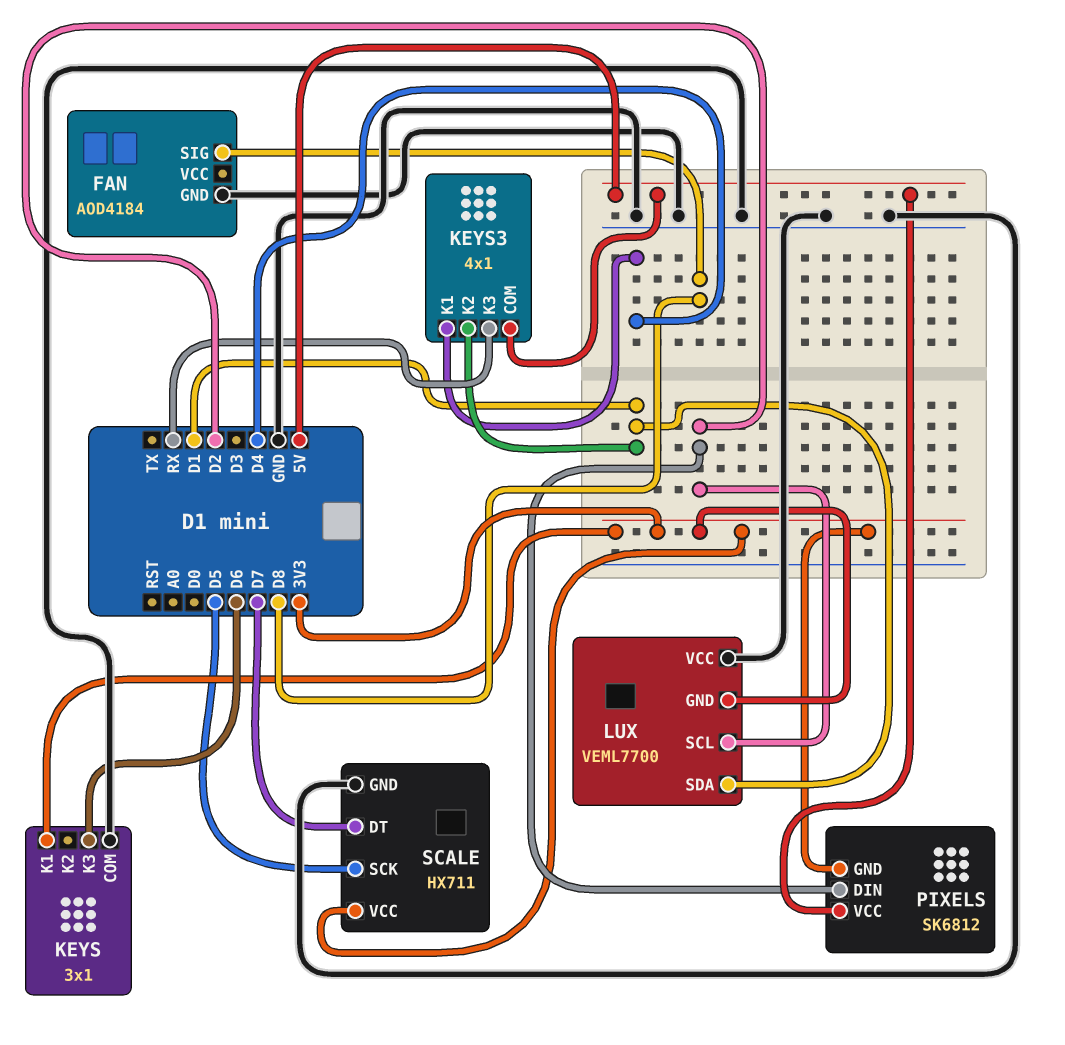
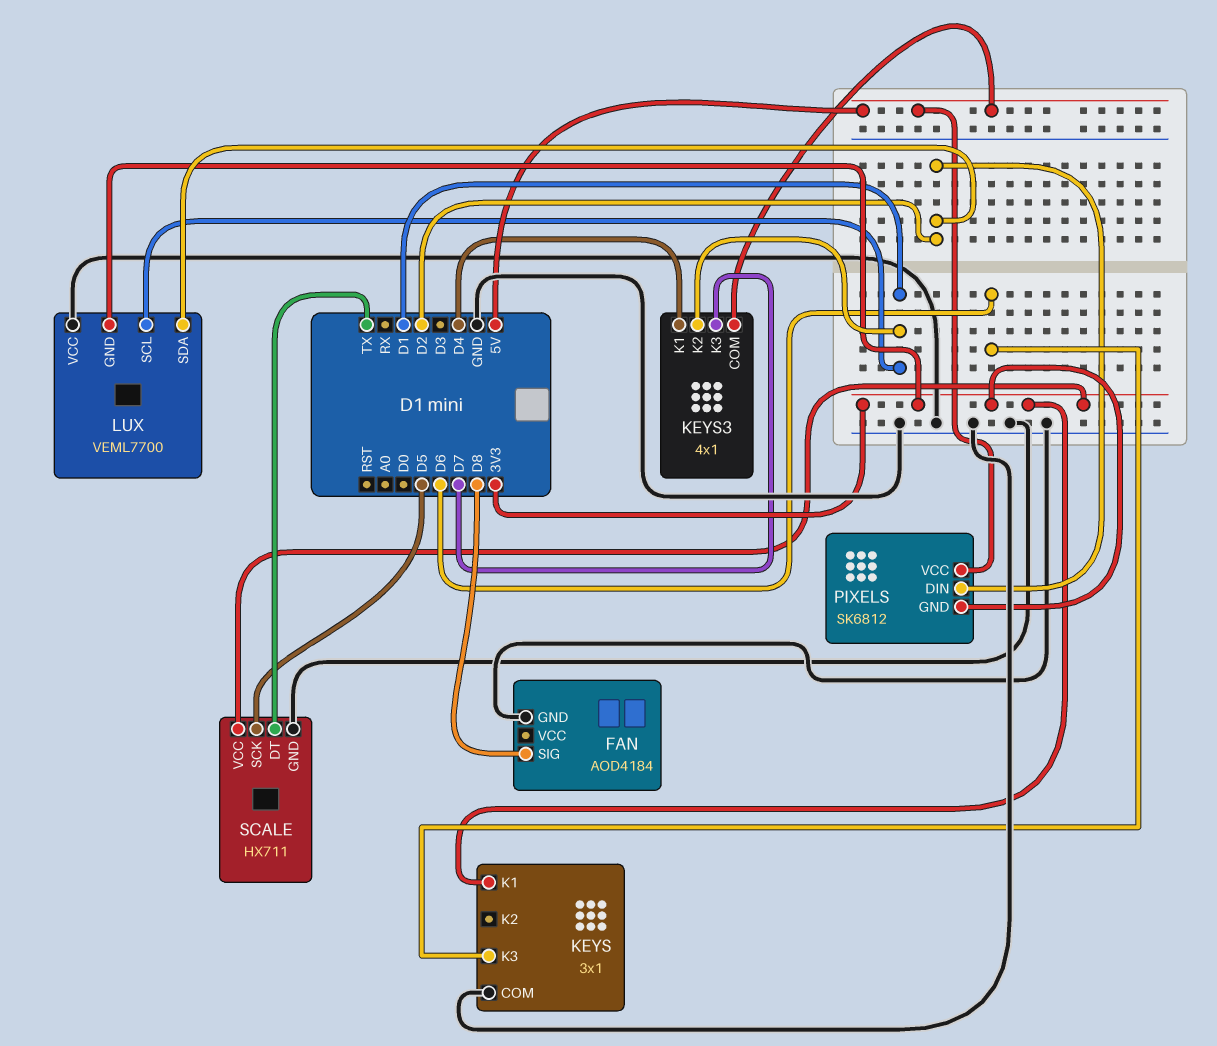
KEYS3 pin K3: RX -> D7
LUX pin SCL: D2 -> D1
LUX pin SDA: D1 -> D2
SCALE pin DT: D7 -> TX

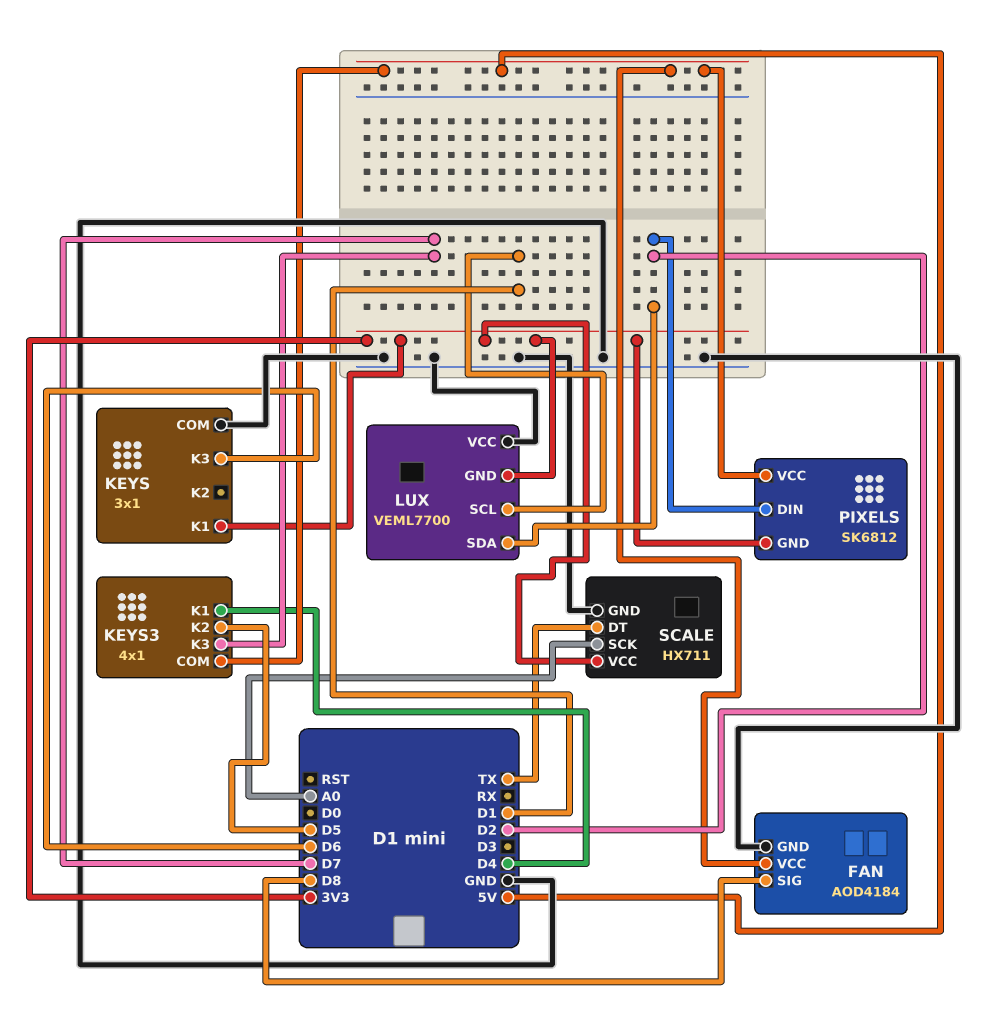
FAN pin VCC: none -> 5V
KEYS3 pin K2: D1 -> D5
SCALE pin SCK: D5 -> A0

